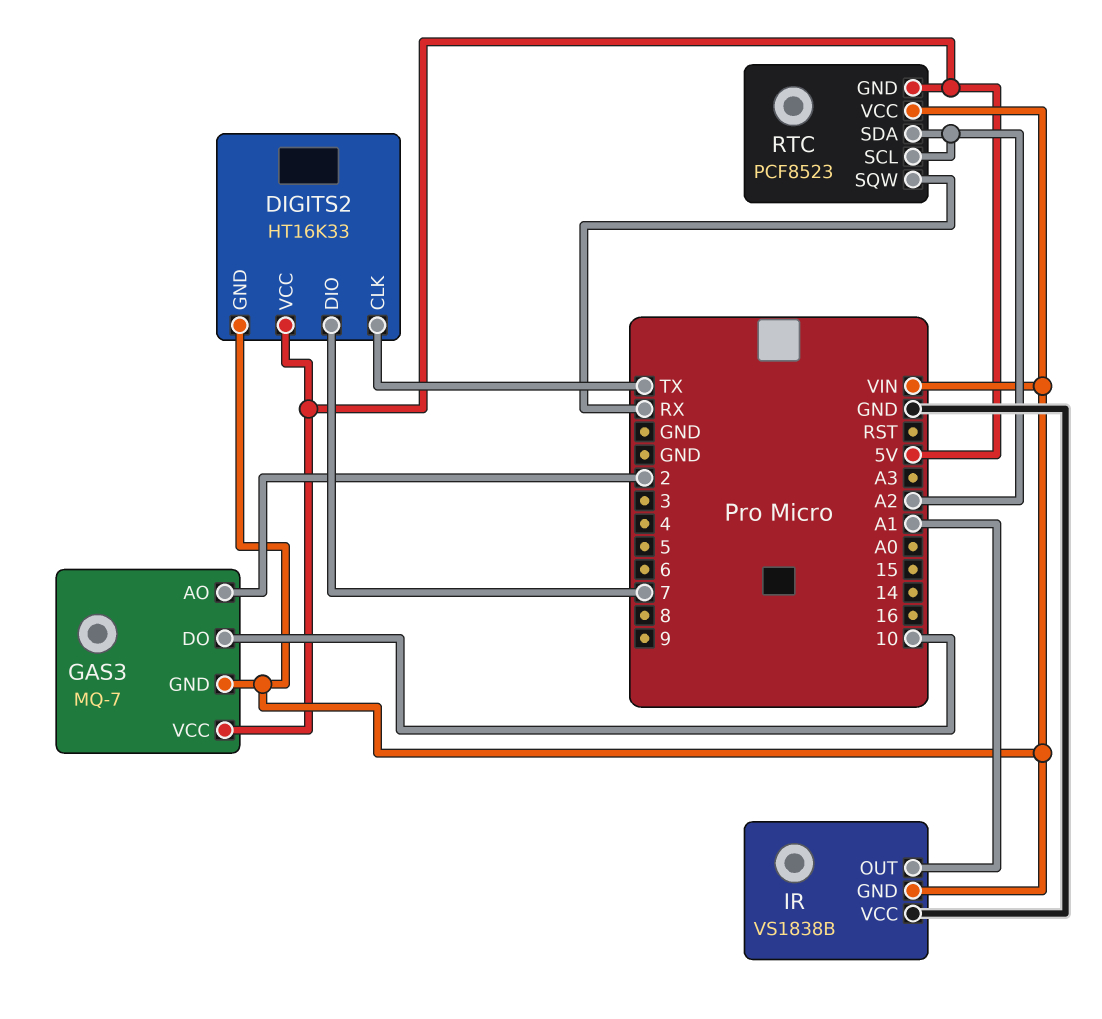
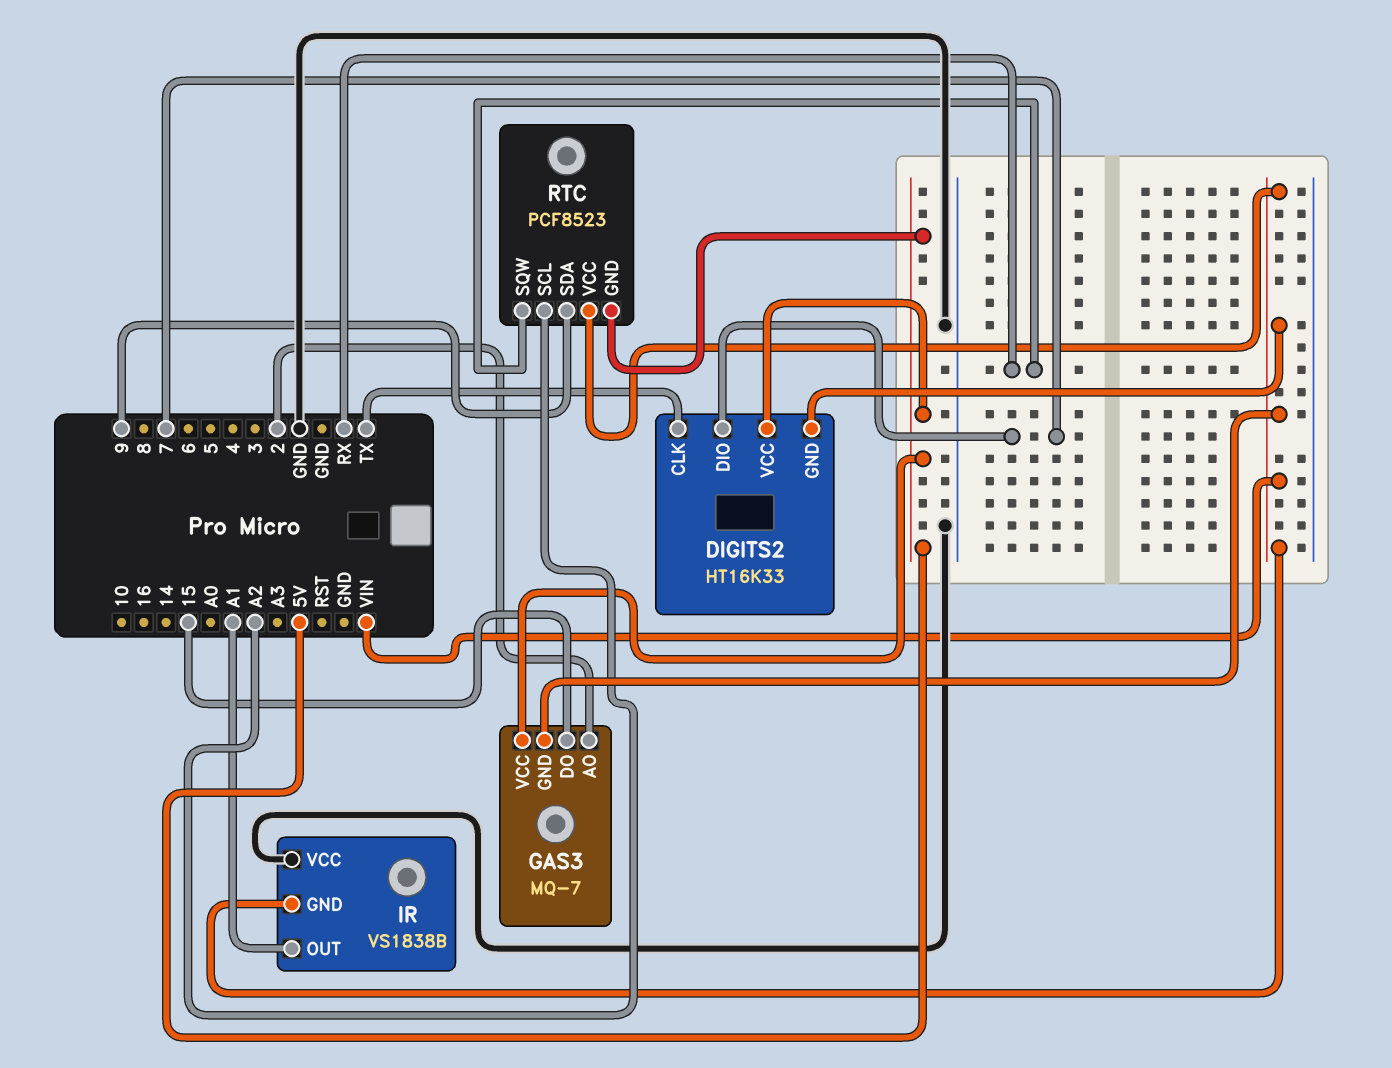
GAS3 pin DO: 10 -> 15
RTC pin SDA: A2 -> 9

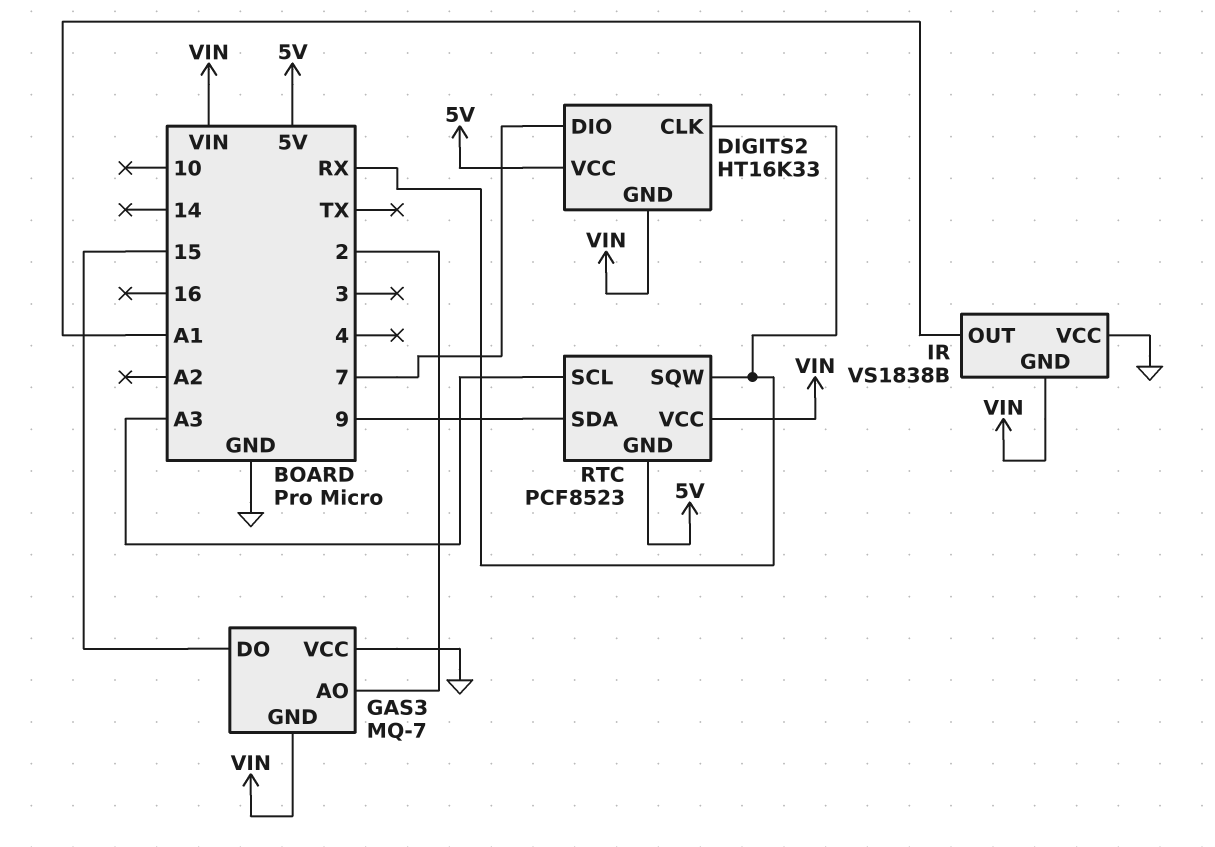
DIGITS2 pin CLK: TX -> RX
GAS3 pin VCC: 5V -> GND
RTC pin SCL: A2 -> A3

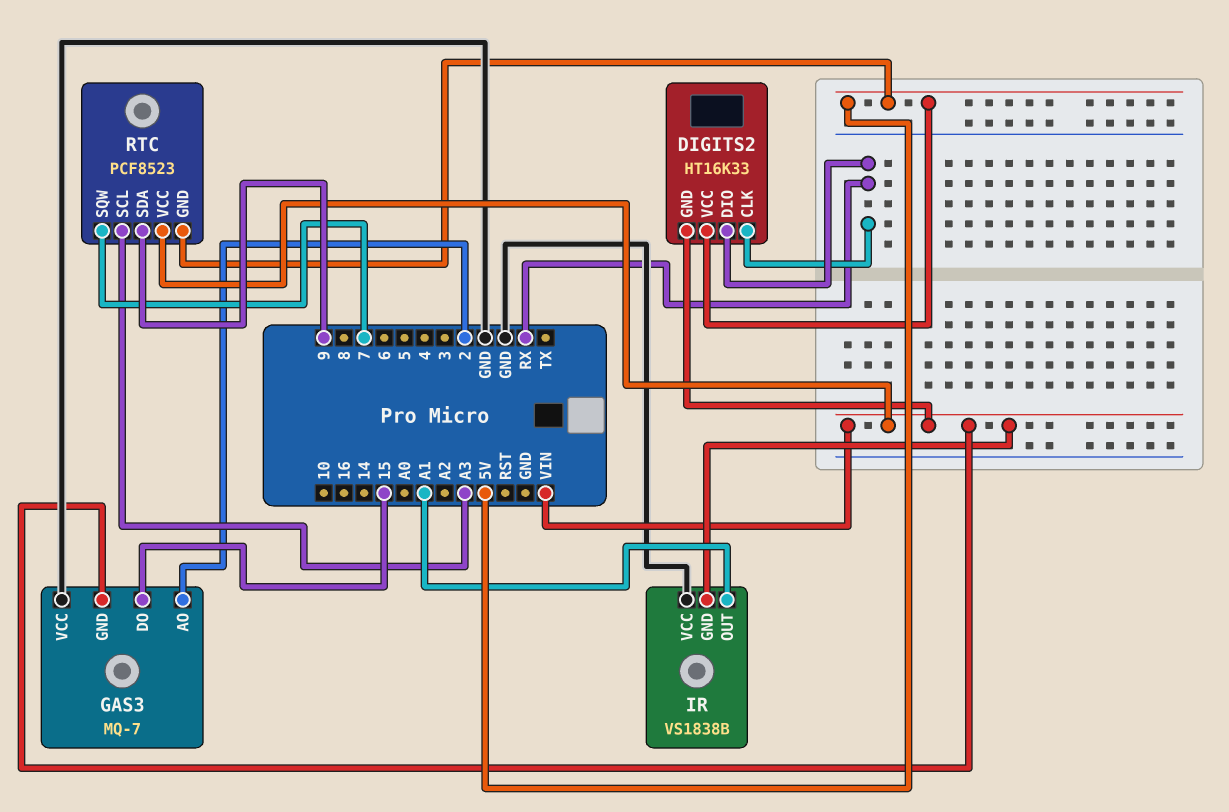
DIGITS2 pin DIO: 7 -> RX
RTC pin SQW: RX -> 7

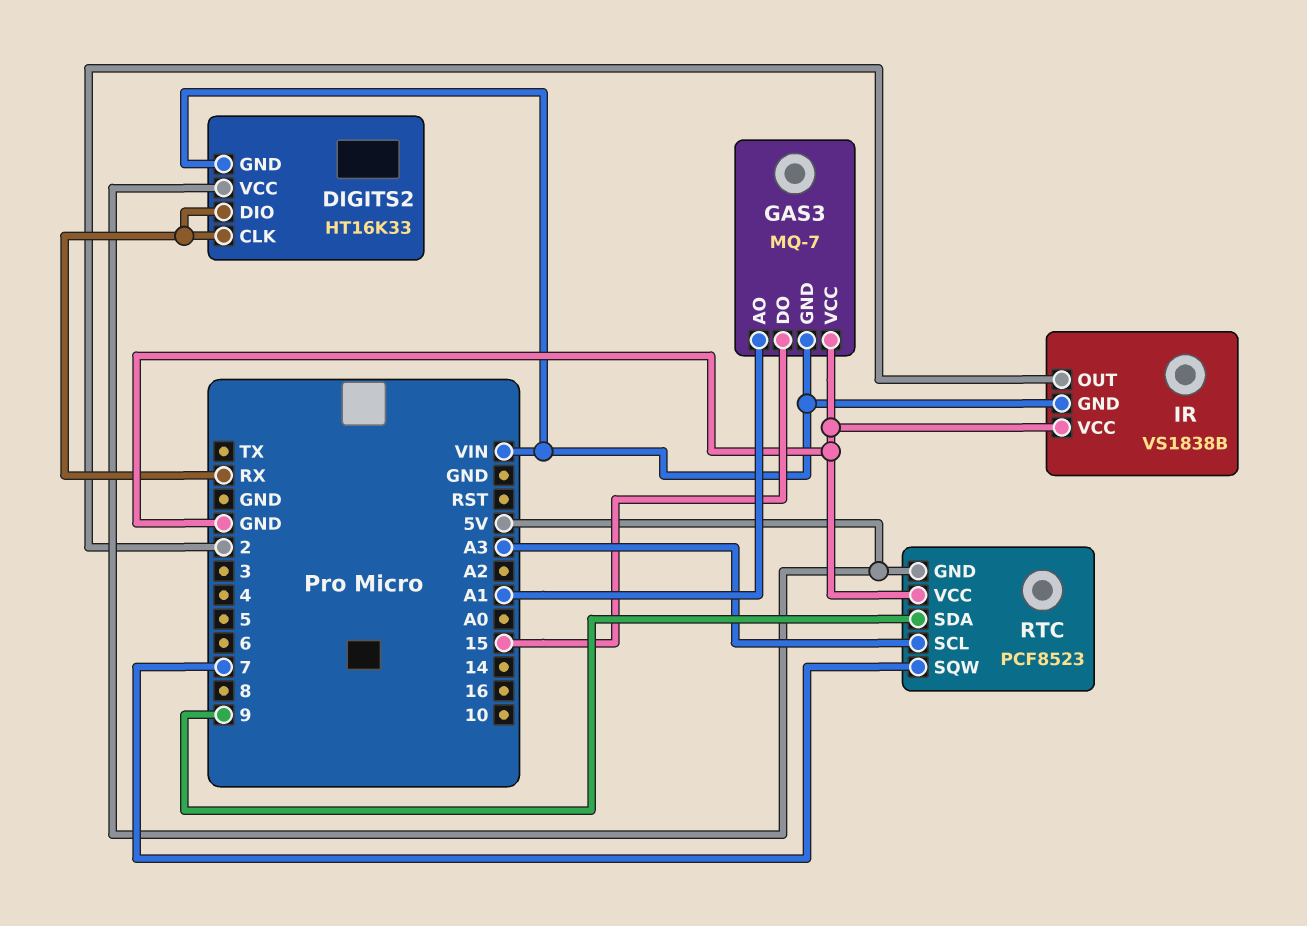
GAS3 pin AO: 2 -> A1
IR pin OUT: A1 -> 2
RTC pin VCC: VIN -> GND

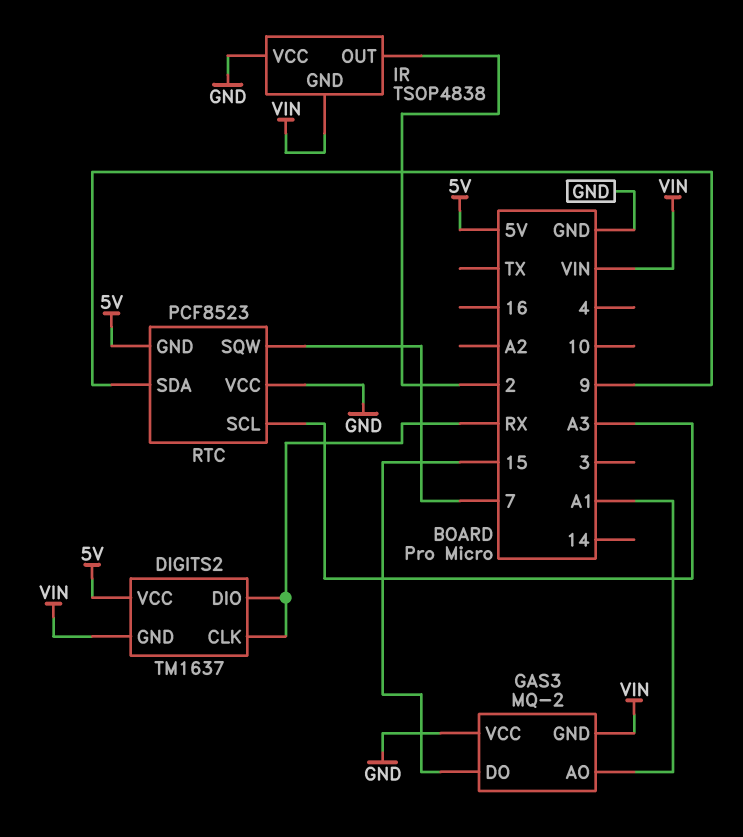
DIGITS2: HT16K33 -> TM1637
GAS3: MQ-7 -> MQ-2
IR: VS1838B -> TSOP4838

